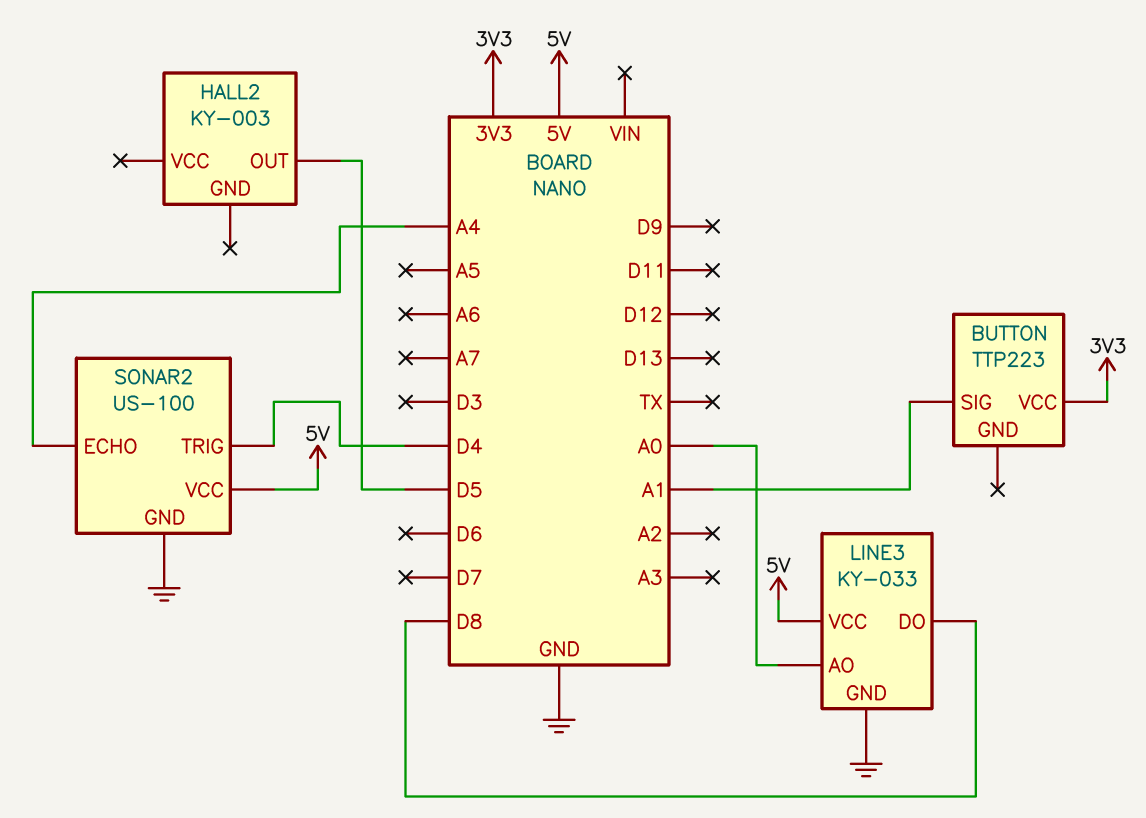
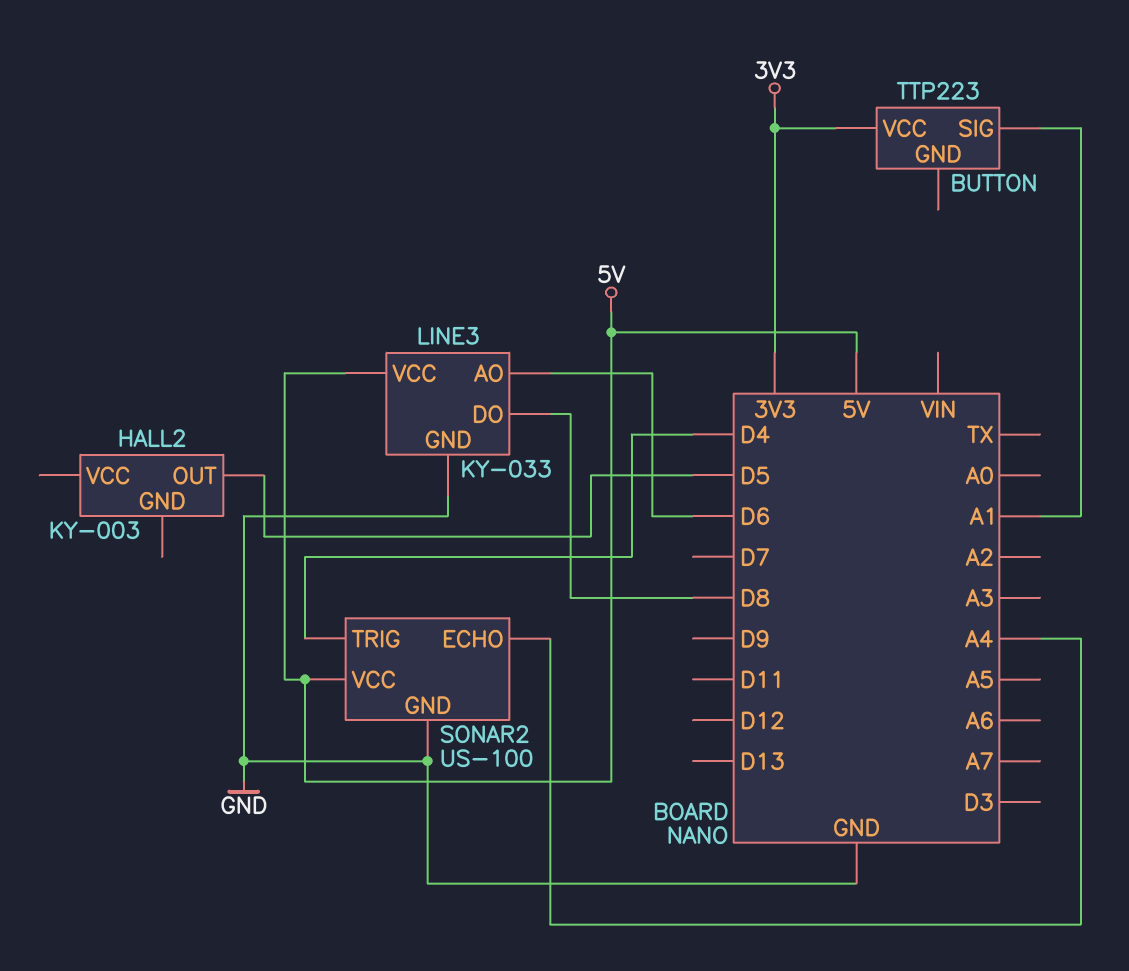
LINE3 pin AO: A0 -> D6

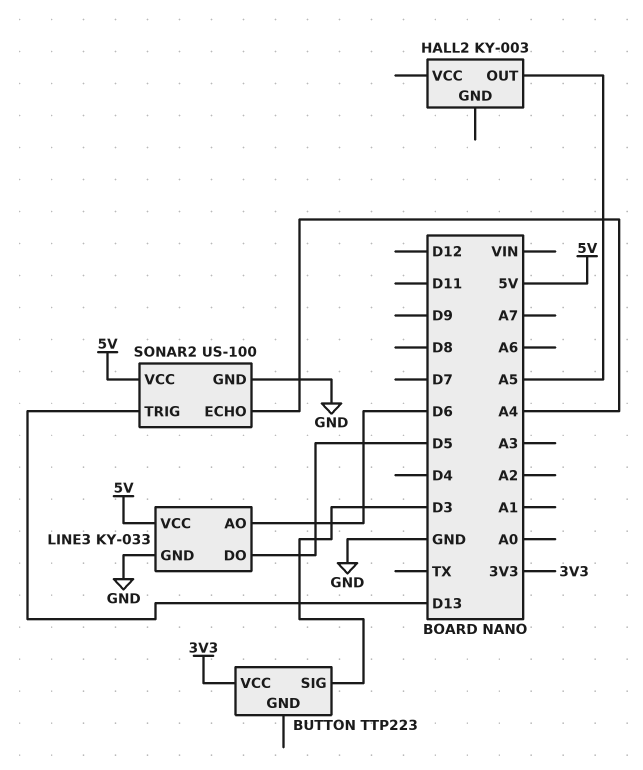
BUTTON pin SIG: A1 -> D3
HALL2 pin OUT: D5 -> A5
LINE3 pin DO: D8 -> D5
SONAR2 pin TRIG: D4 -> D13

